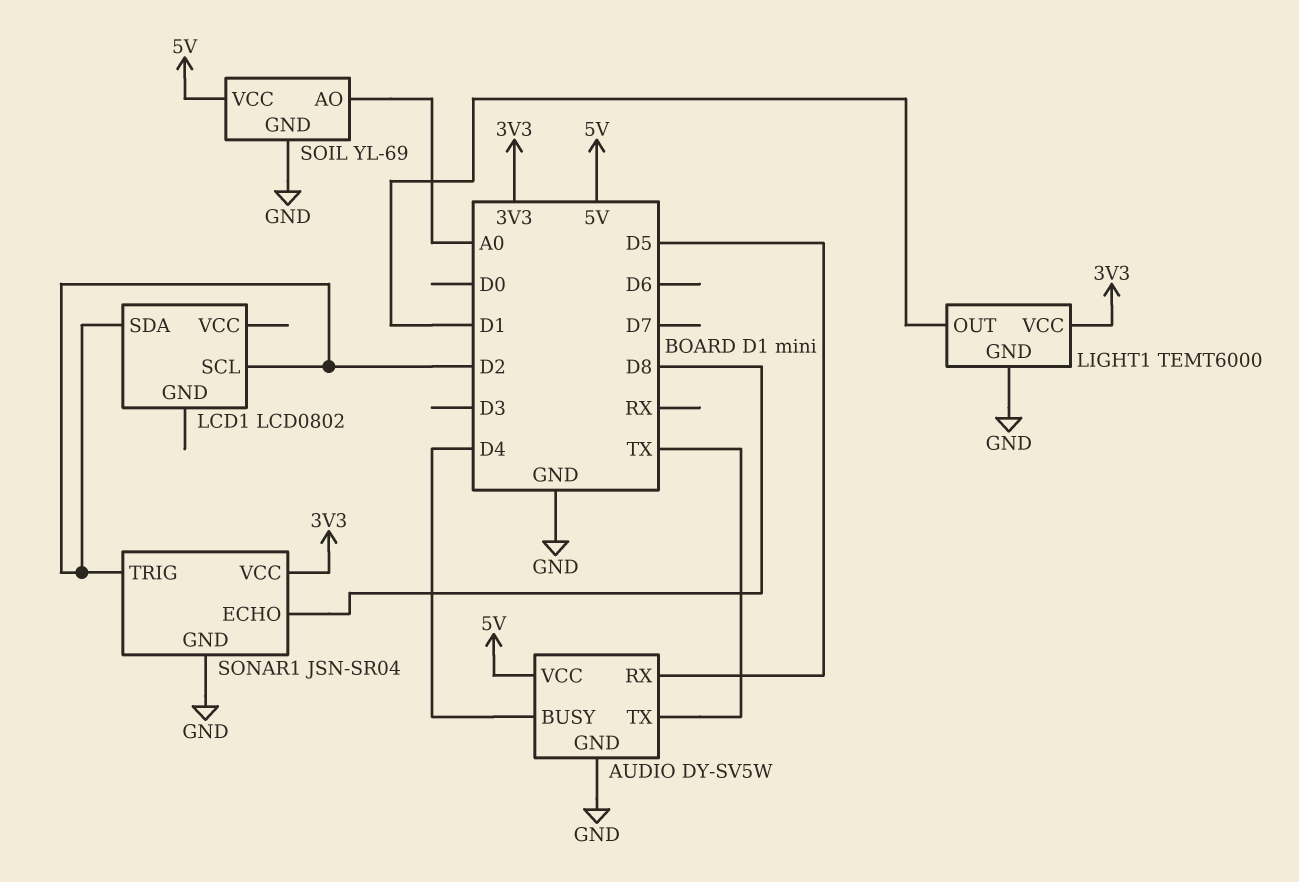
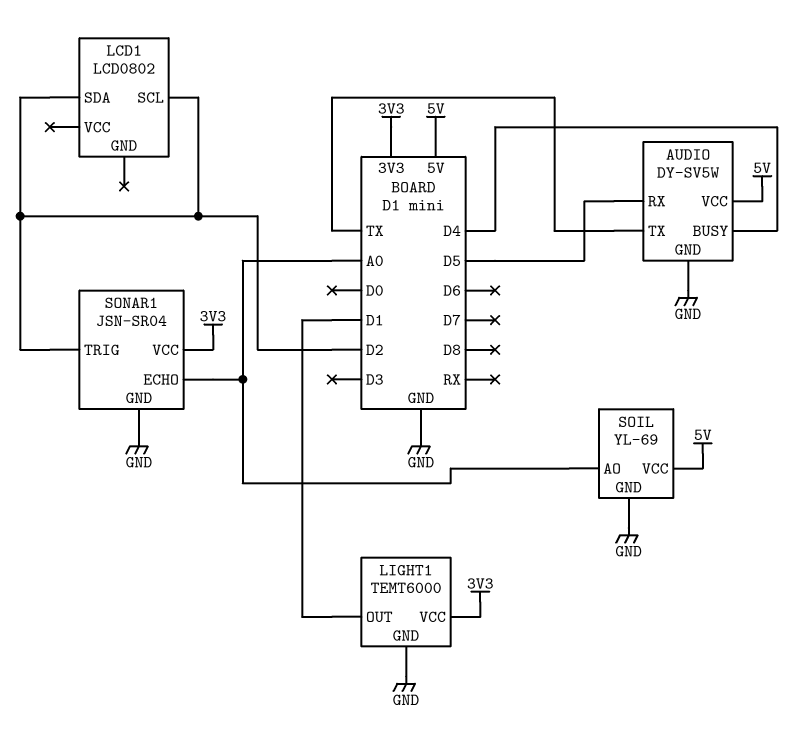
SONAR1 pin ECHO: D8 -> A0

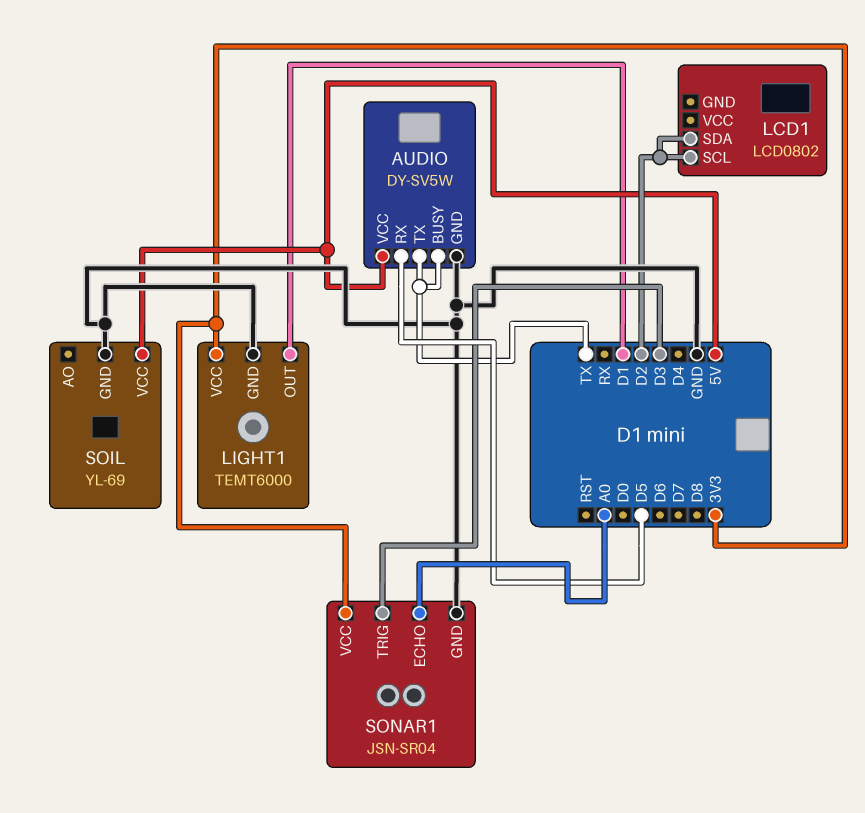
AUDIO pin BUSY: D4 -> TX
SOIL pin AO: A0 -> none
SONAR1 pin TRIG: D2 -> D3

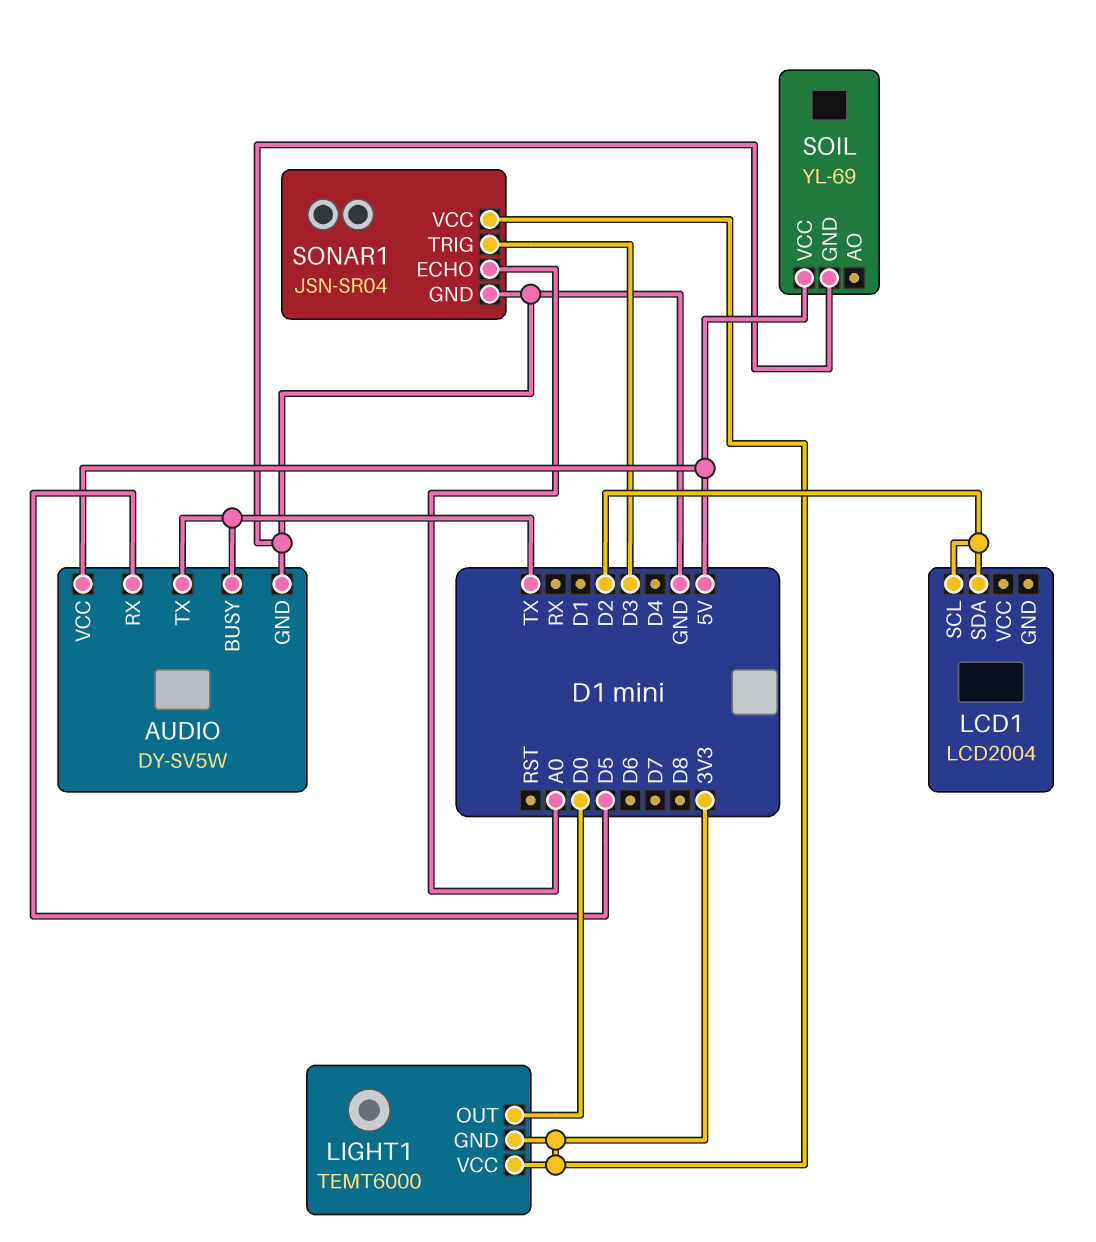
LCD1: LCD0802 -> LCD2004
LIGHT1 pin GND: GND -> 3V3
LIGHT1 pin OUT: D1 -> D0

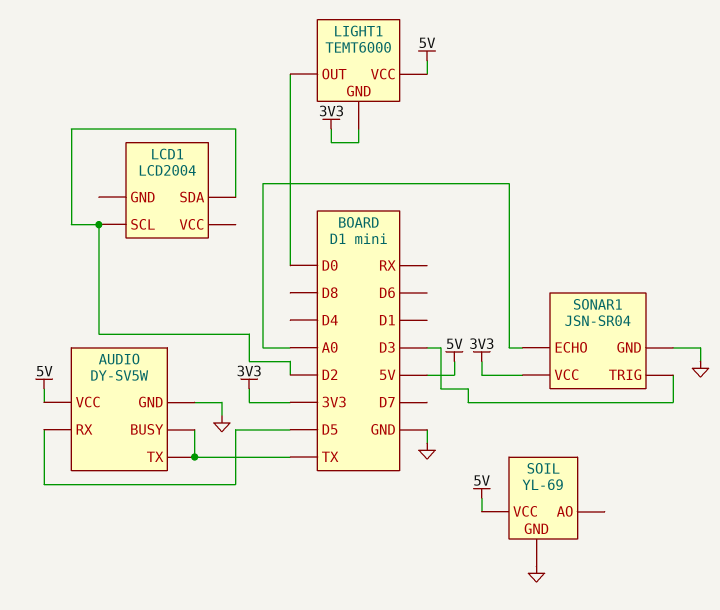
LIGHT1 pin VCC: 3V3 -> 5V

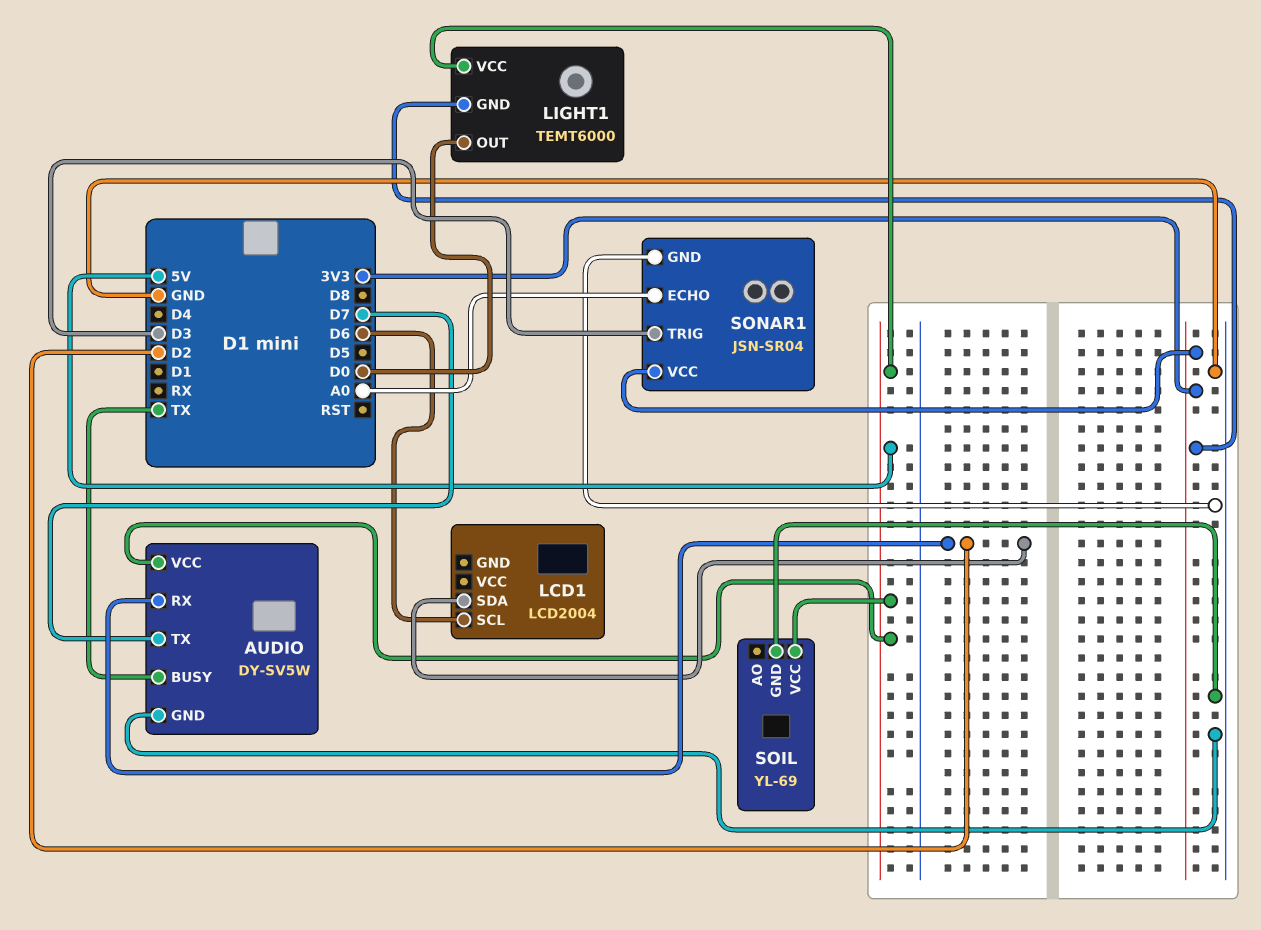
AUDIO pin RX: D5 -> D2
AUDIO pin TX: TX -> D7
LCD1 pin SCL: D2 -> D6

